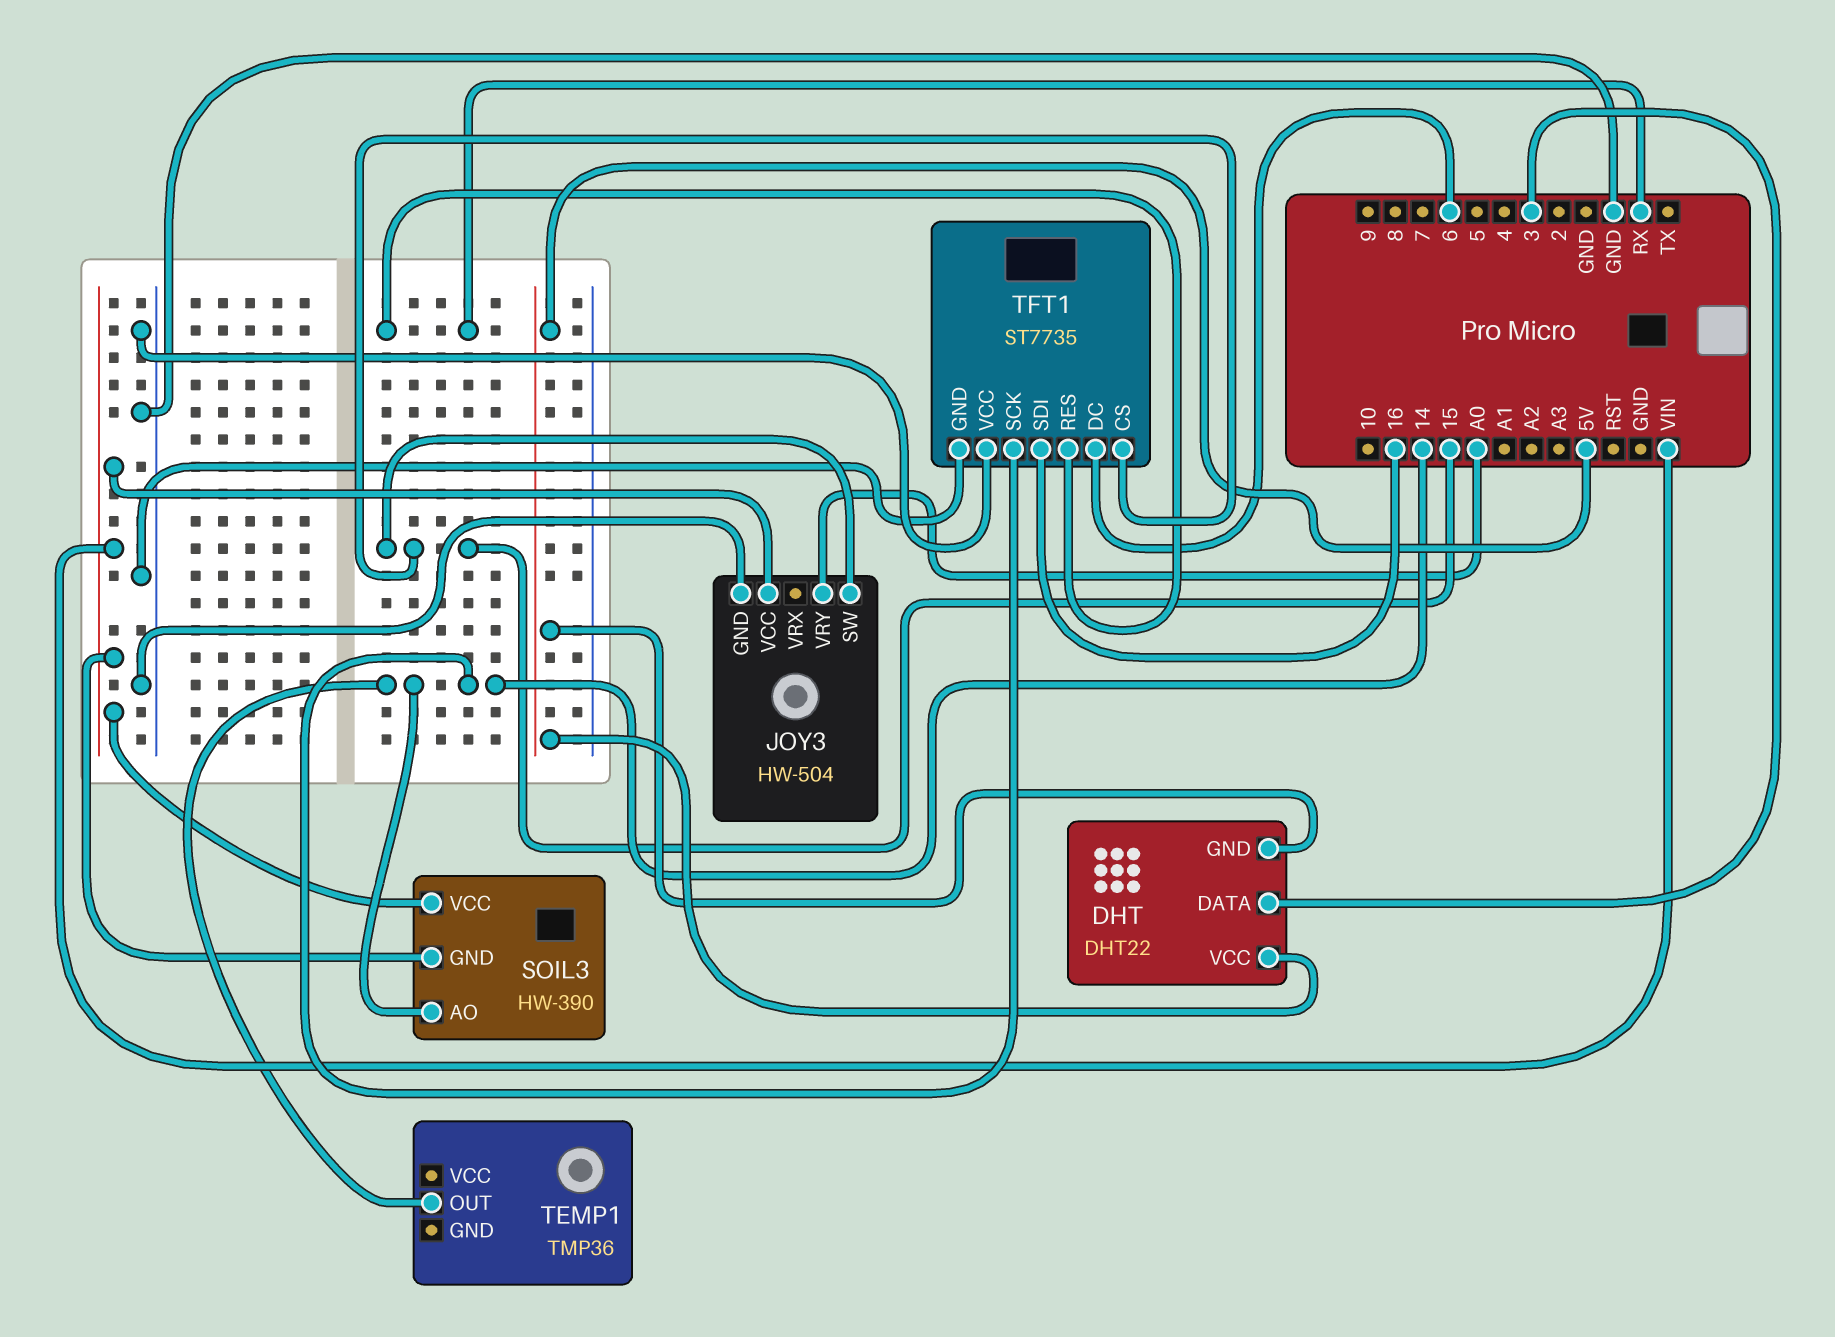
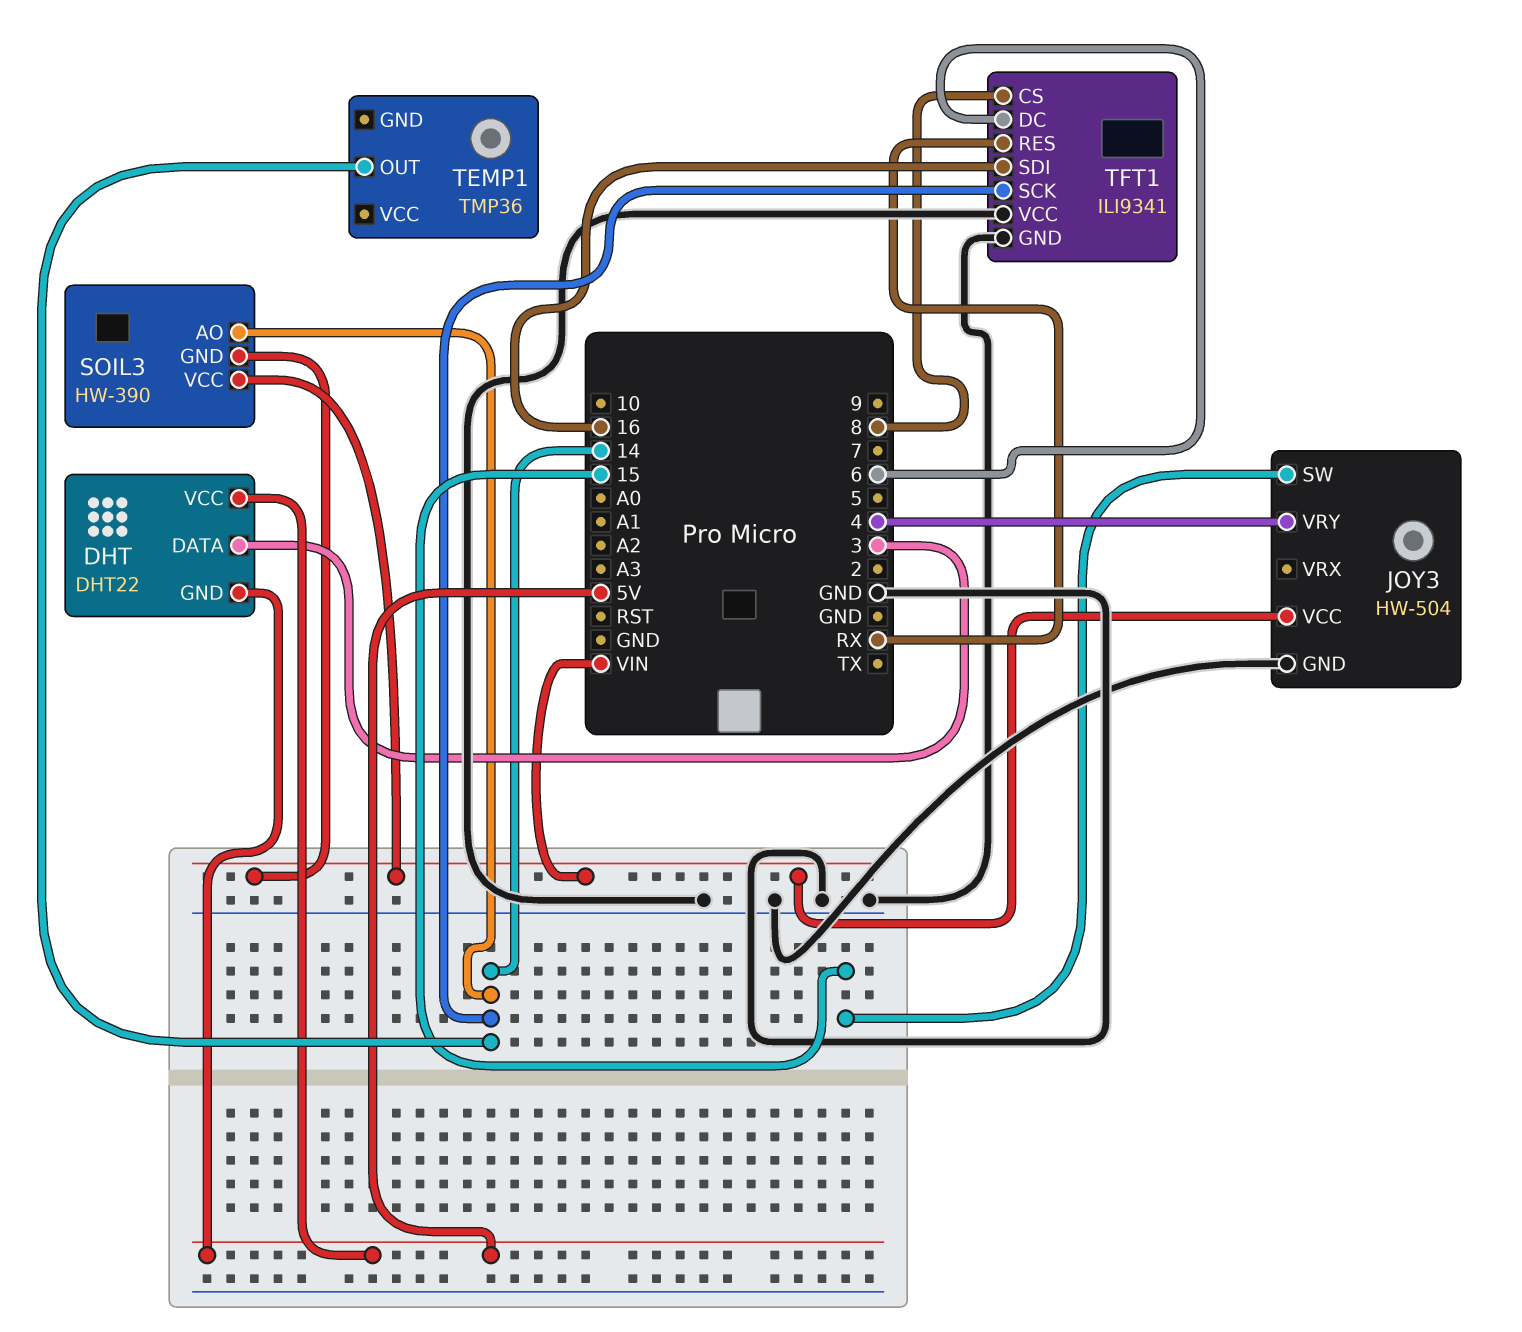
JOY3 pin VRY: A0 -> 4
TFT1: ST7735 -> ILI9341
TFT1 pin CS: 15 -> 8

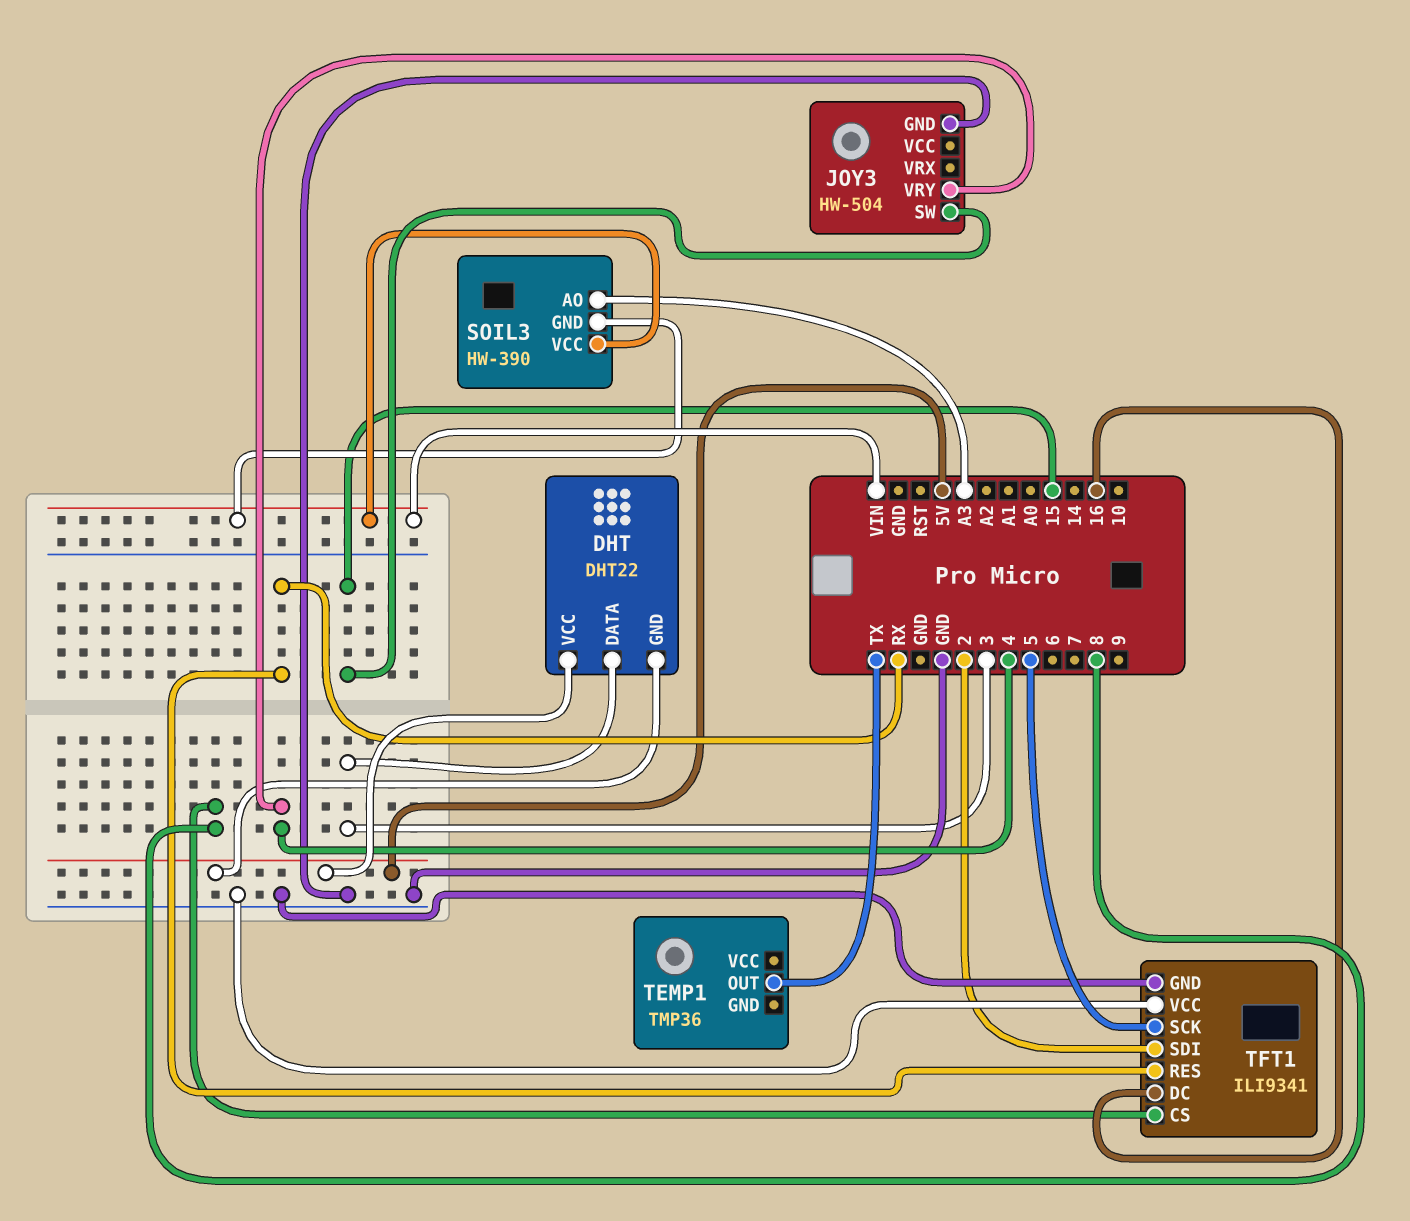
JOY3 pin VCC: VIN -> none
SOIL3 pin AO: 14 -> A3
TEMP1 pin OUT: 14 -> TX
TFT1 pin DC: 6 -> 16
TFT1 pin SCK: 14 -> 5
TFT1 pin SDI: 16 -> 2

